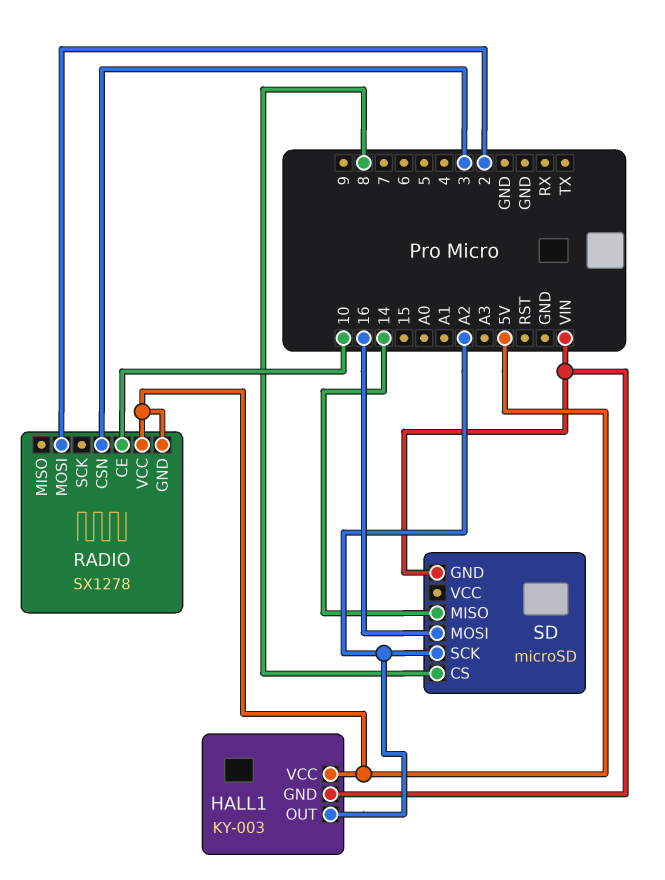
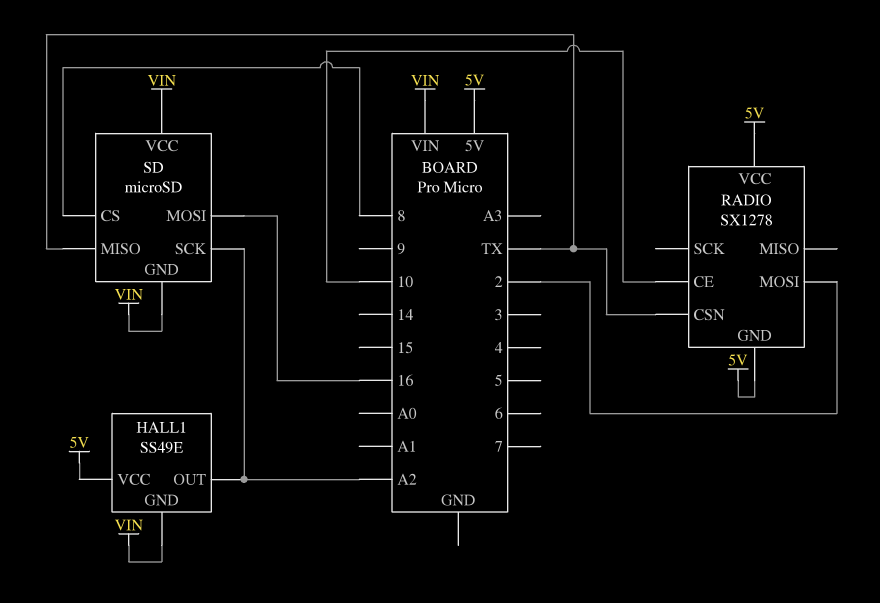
HALL1: KY-003 -> SS49E
RADIO pin CSN: 3 -> TX
SD pin MISO: 14 -> TX
SD pin VCC: none -> VIN

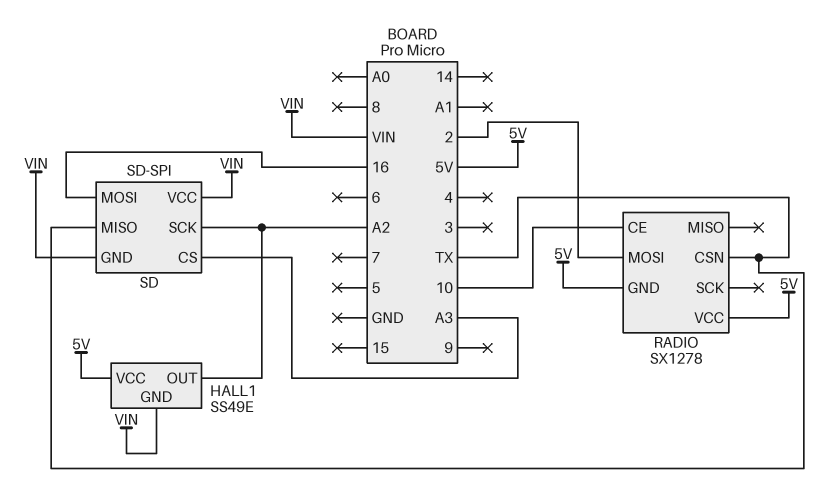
SD: microSD -> SD-SPI
SD pin CS: 8 -> A3

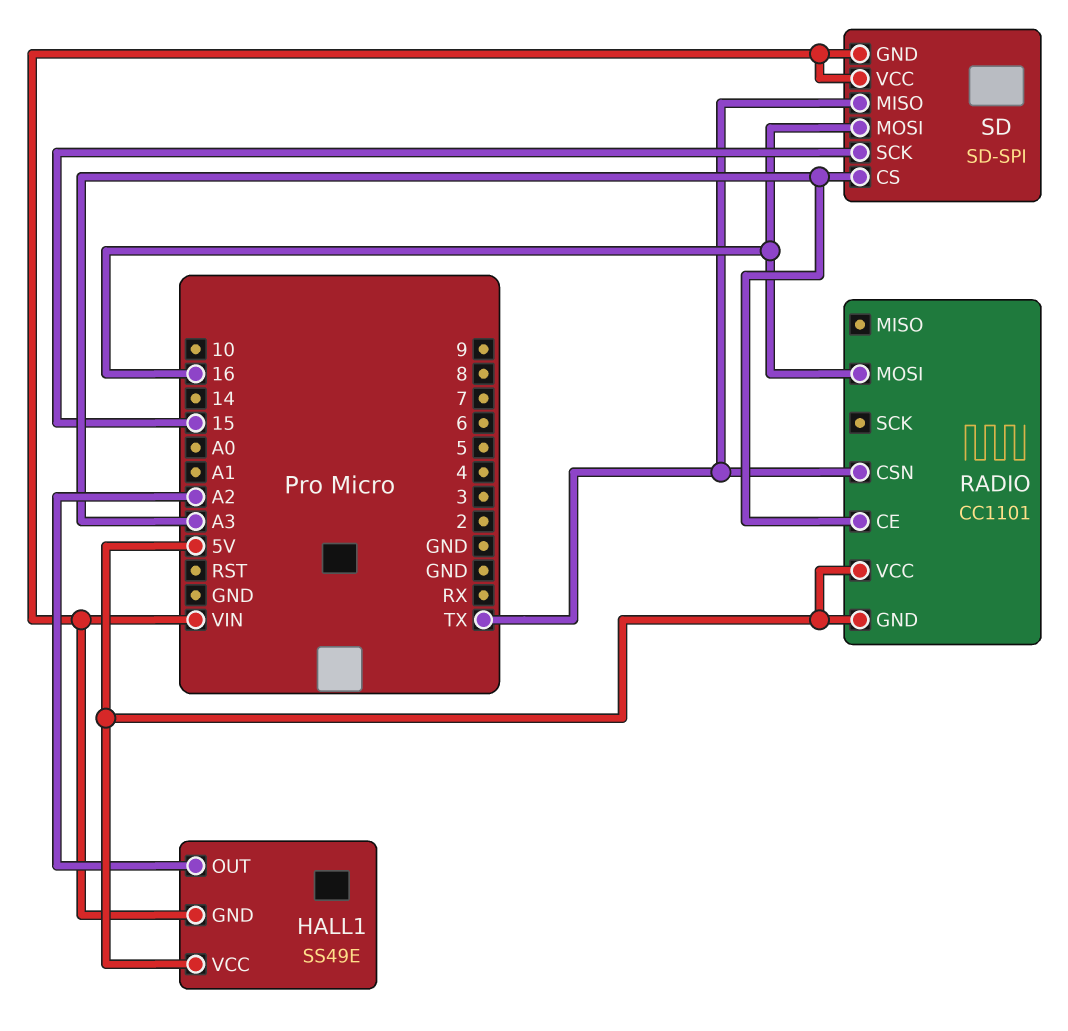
RADIO: SX1278 -> CC1101
RADIO pin CE: 10 -> A3
RADIO pin MOSI: 2 -> 16
SD pin SCK: A2 -> 15

